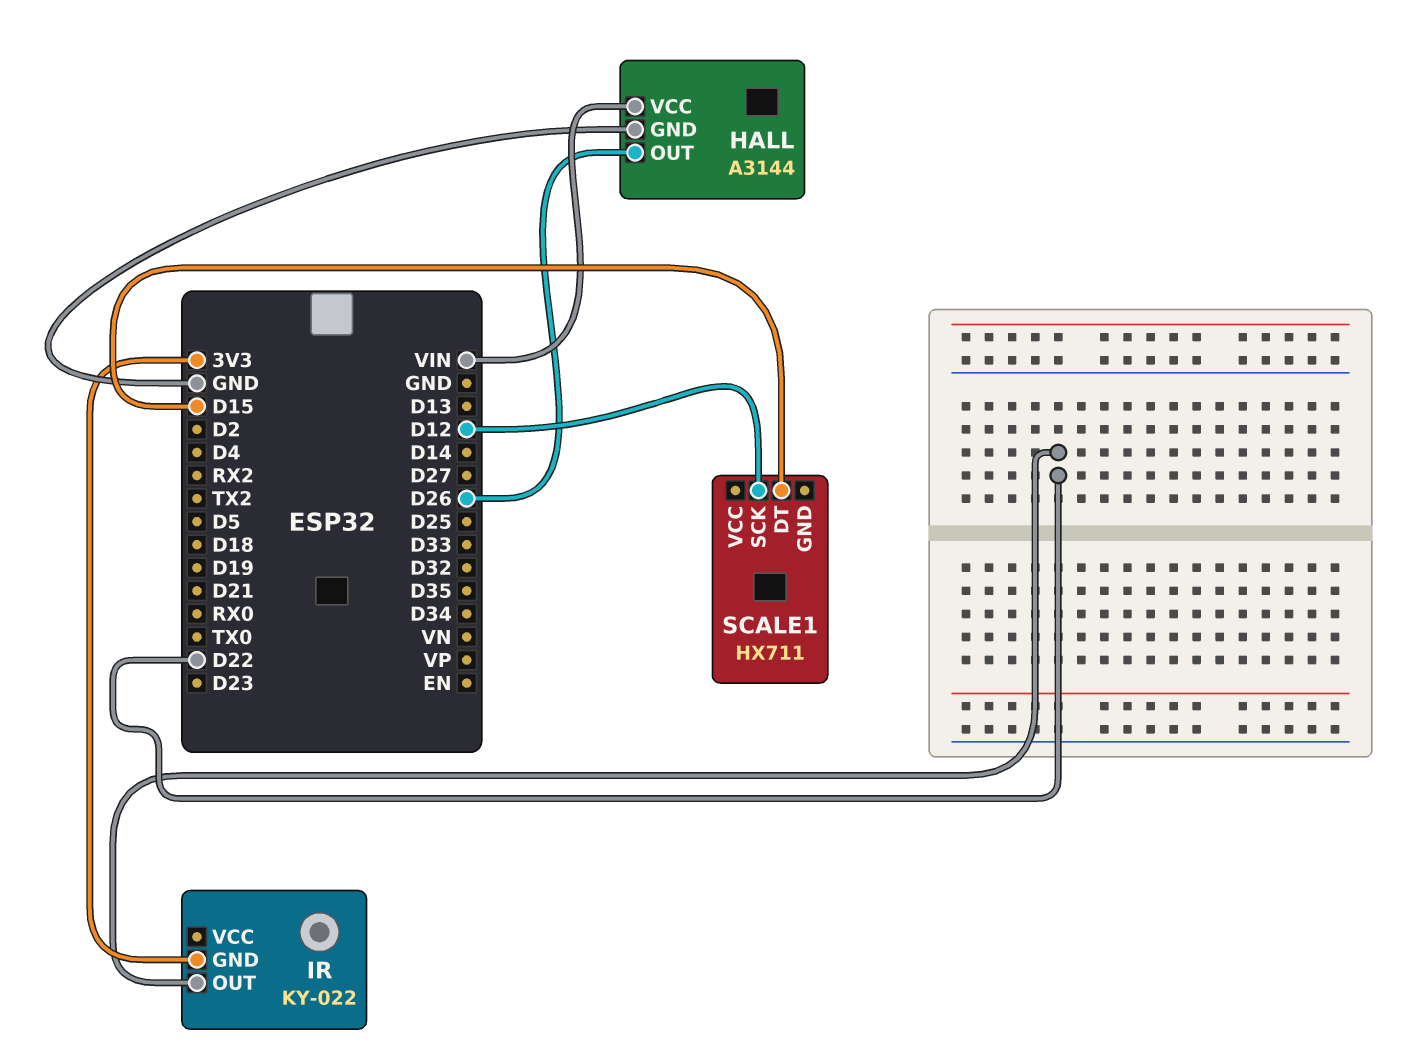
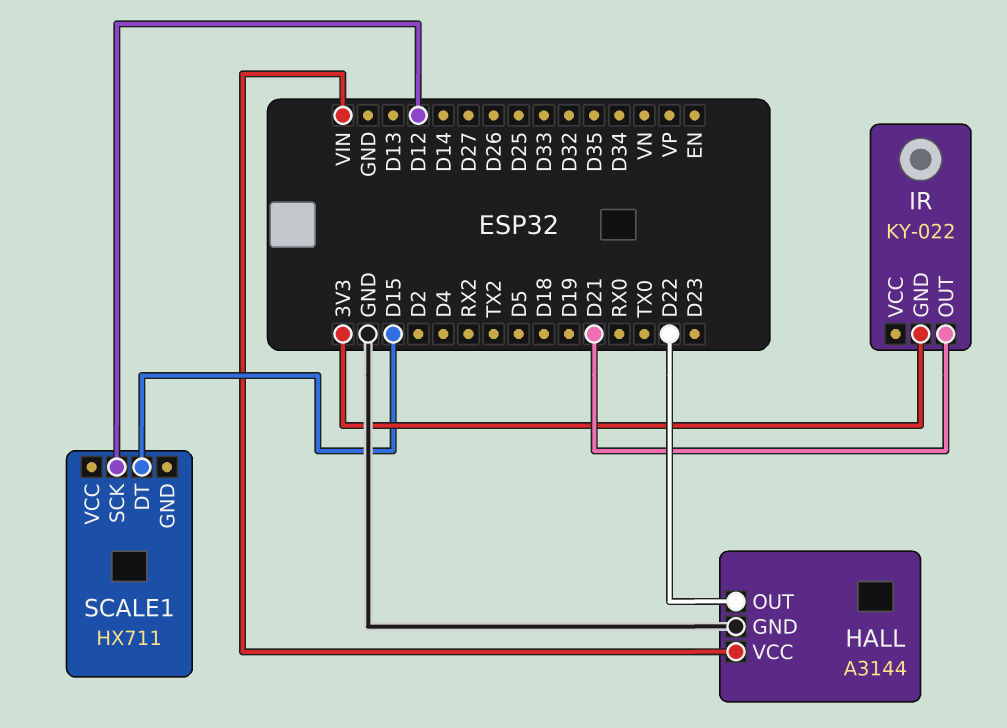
HALL pin OUT: D26 -> D22
IR pin OUT: D22 -> D21

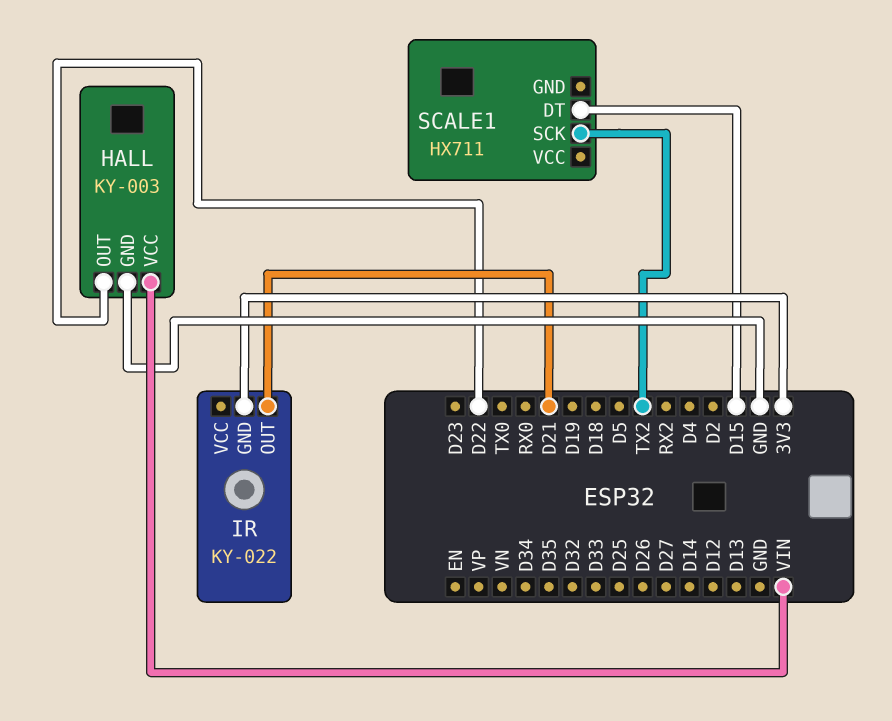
HALL: A3144 -> KY-003
SCALE1 pin SCK: D12 -> TX2

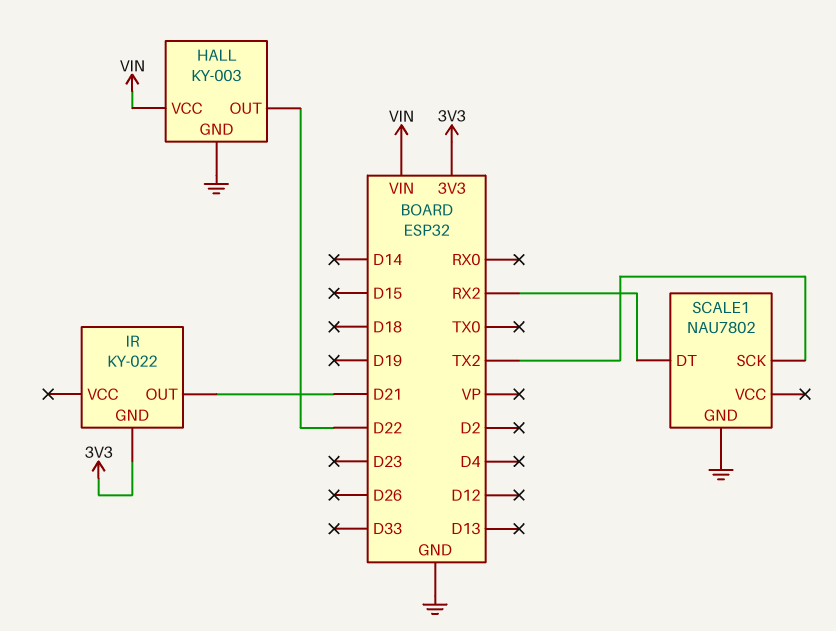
SCALE1: HX711 -> NAU7802
SCALE1 pin DT: D15 -> RX2
SCALE1 pin GND: none -> GND

